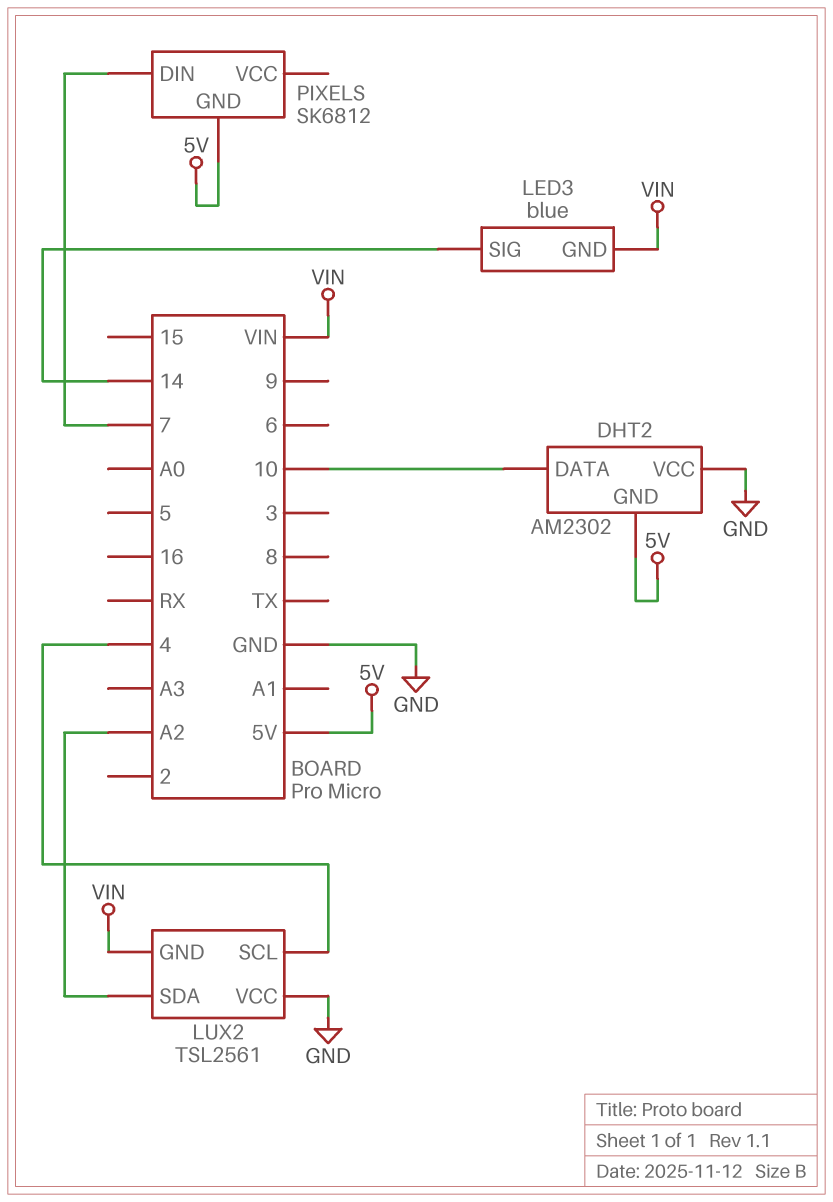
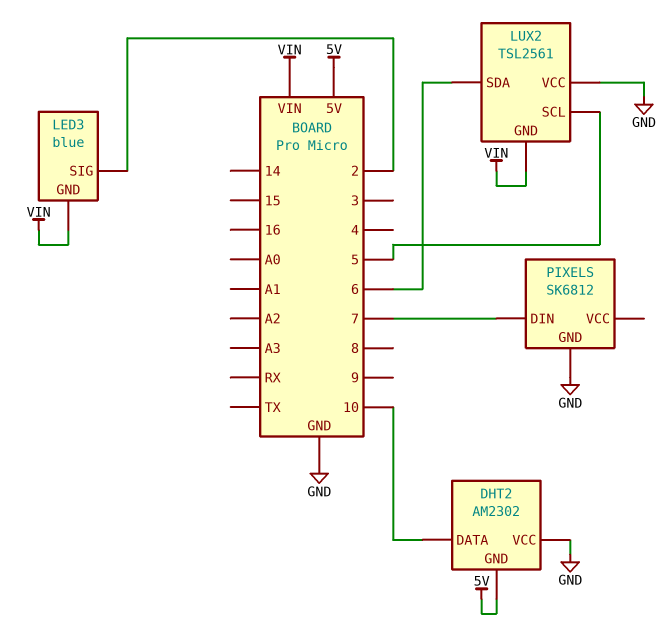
LED3 pin SIG: 14 -> 2
LUX2 pin SCL: 4 -> 5
LUX2 pin SDA: A2 -> 6
PIXELS pin GND: 5V -> GND

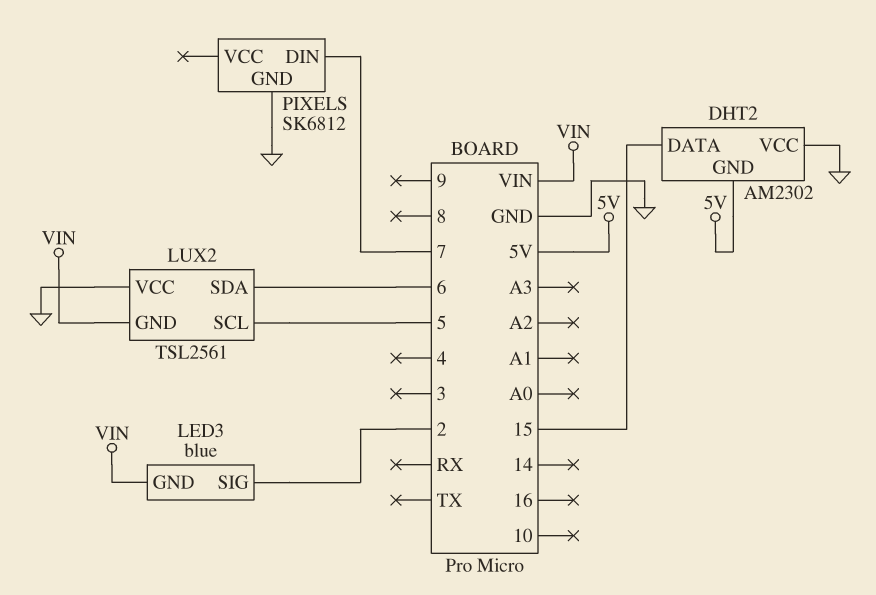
DHT2 pin DATA: 10 -> 15

